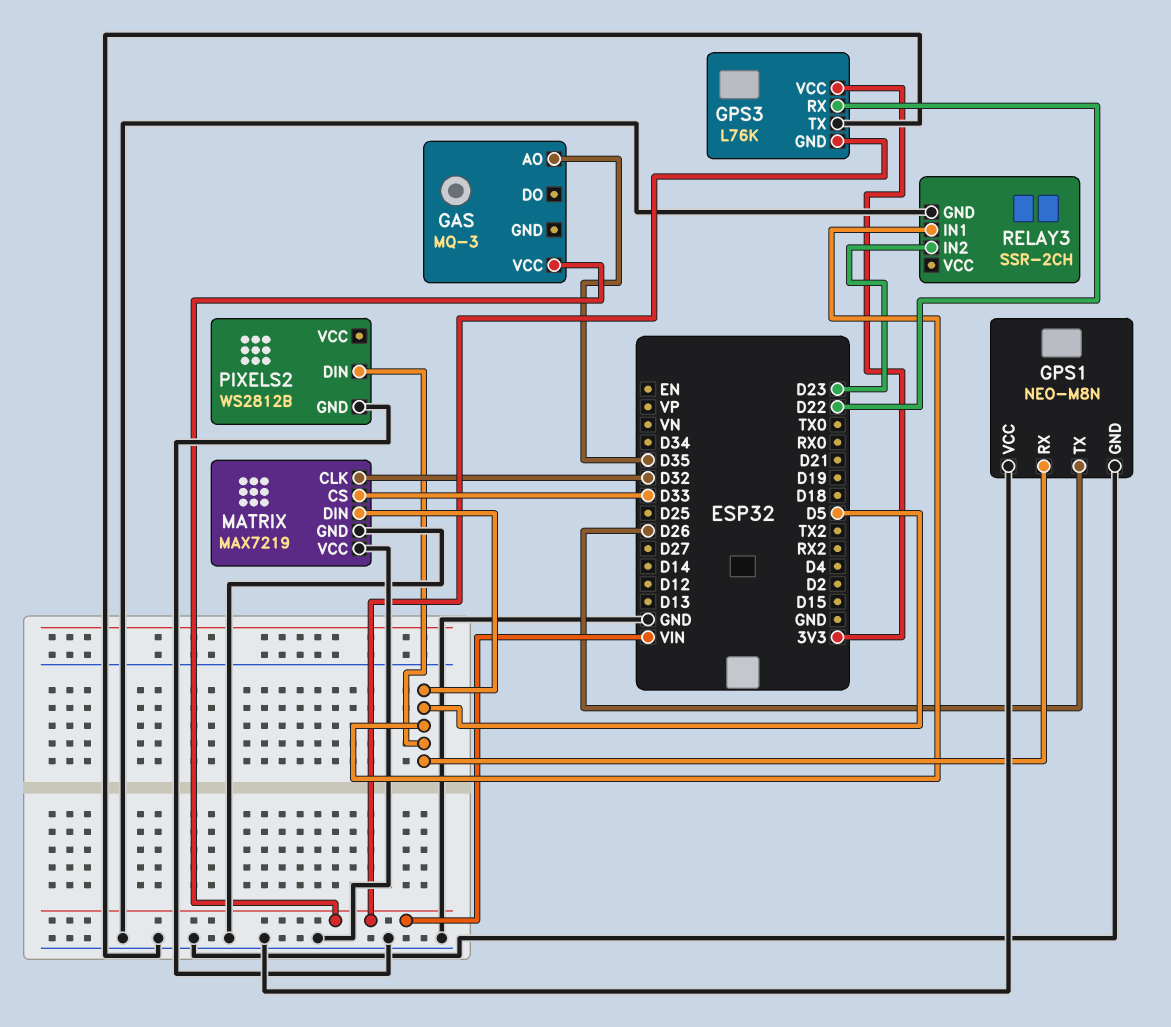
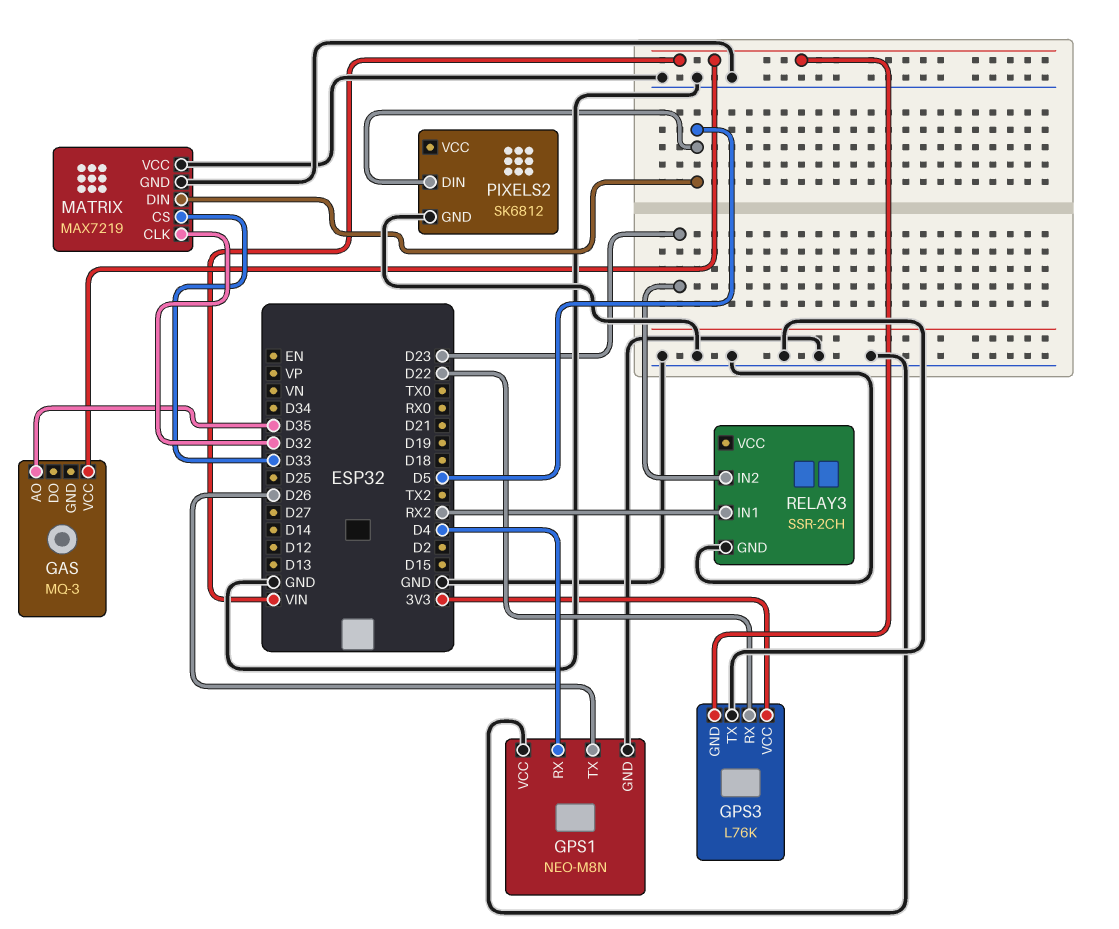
GPS1 pin RX: D5 -> D4
PIXELS2: WS2812B -> SK6812
RELAY3 pin IN1: D5 -> RX2

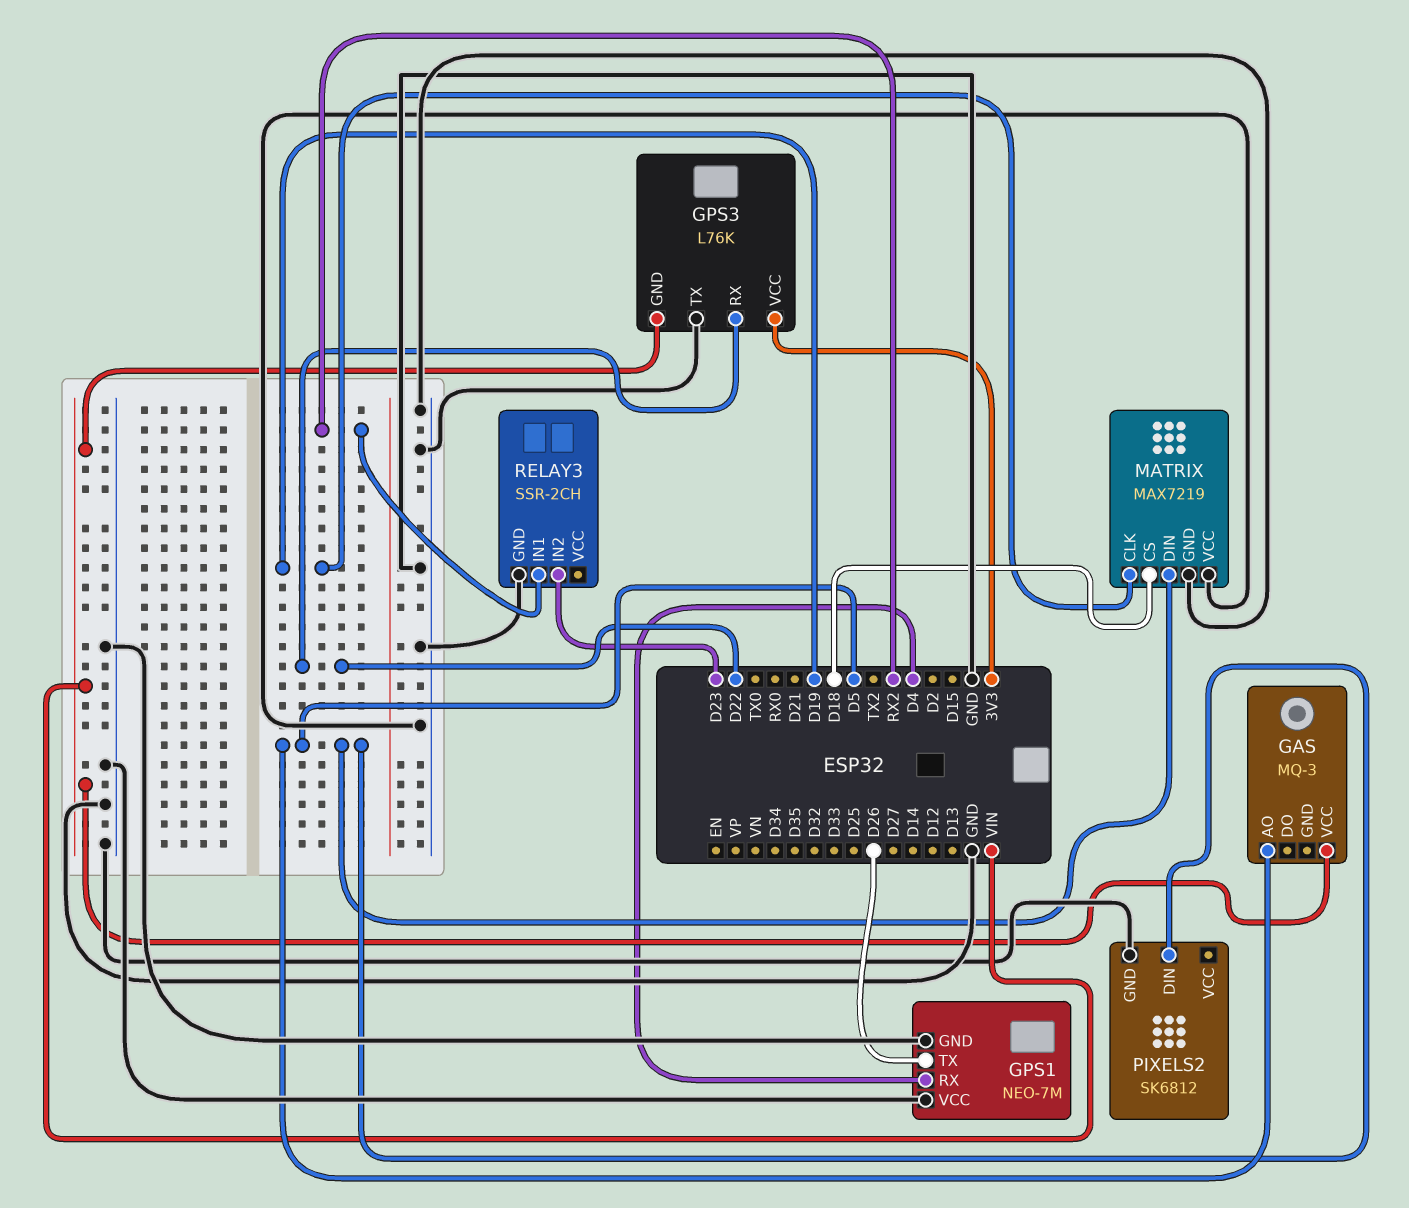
GAS pin AO: D35 -> D5
GPS1: NEO-M8N -> NEO-7M
MATRIX pin CLK: D32 -> D19
MATRIX pin CS: D33 -> D18

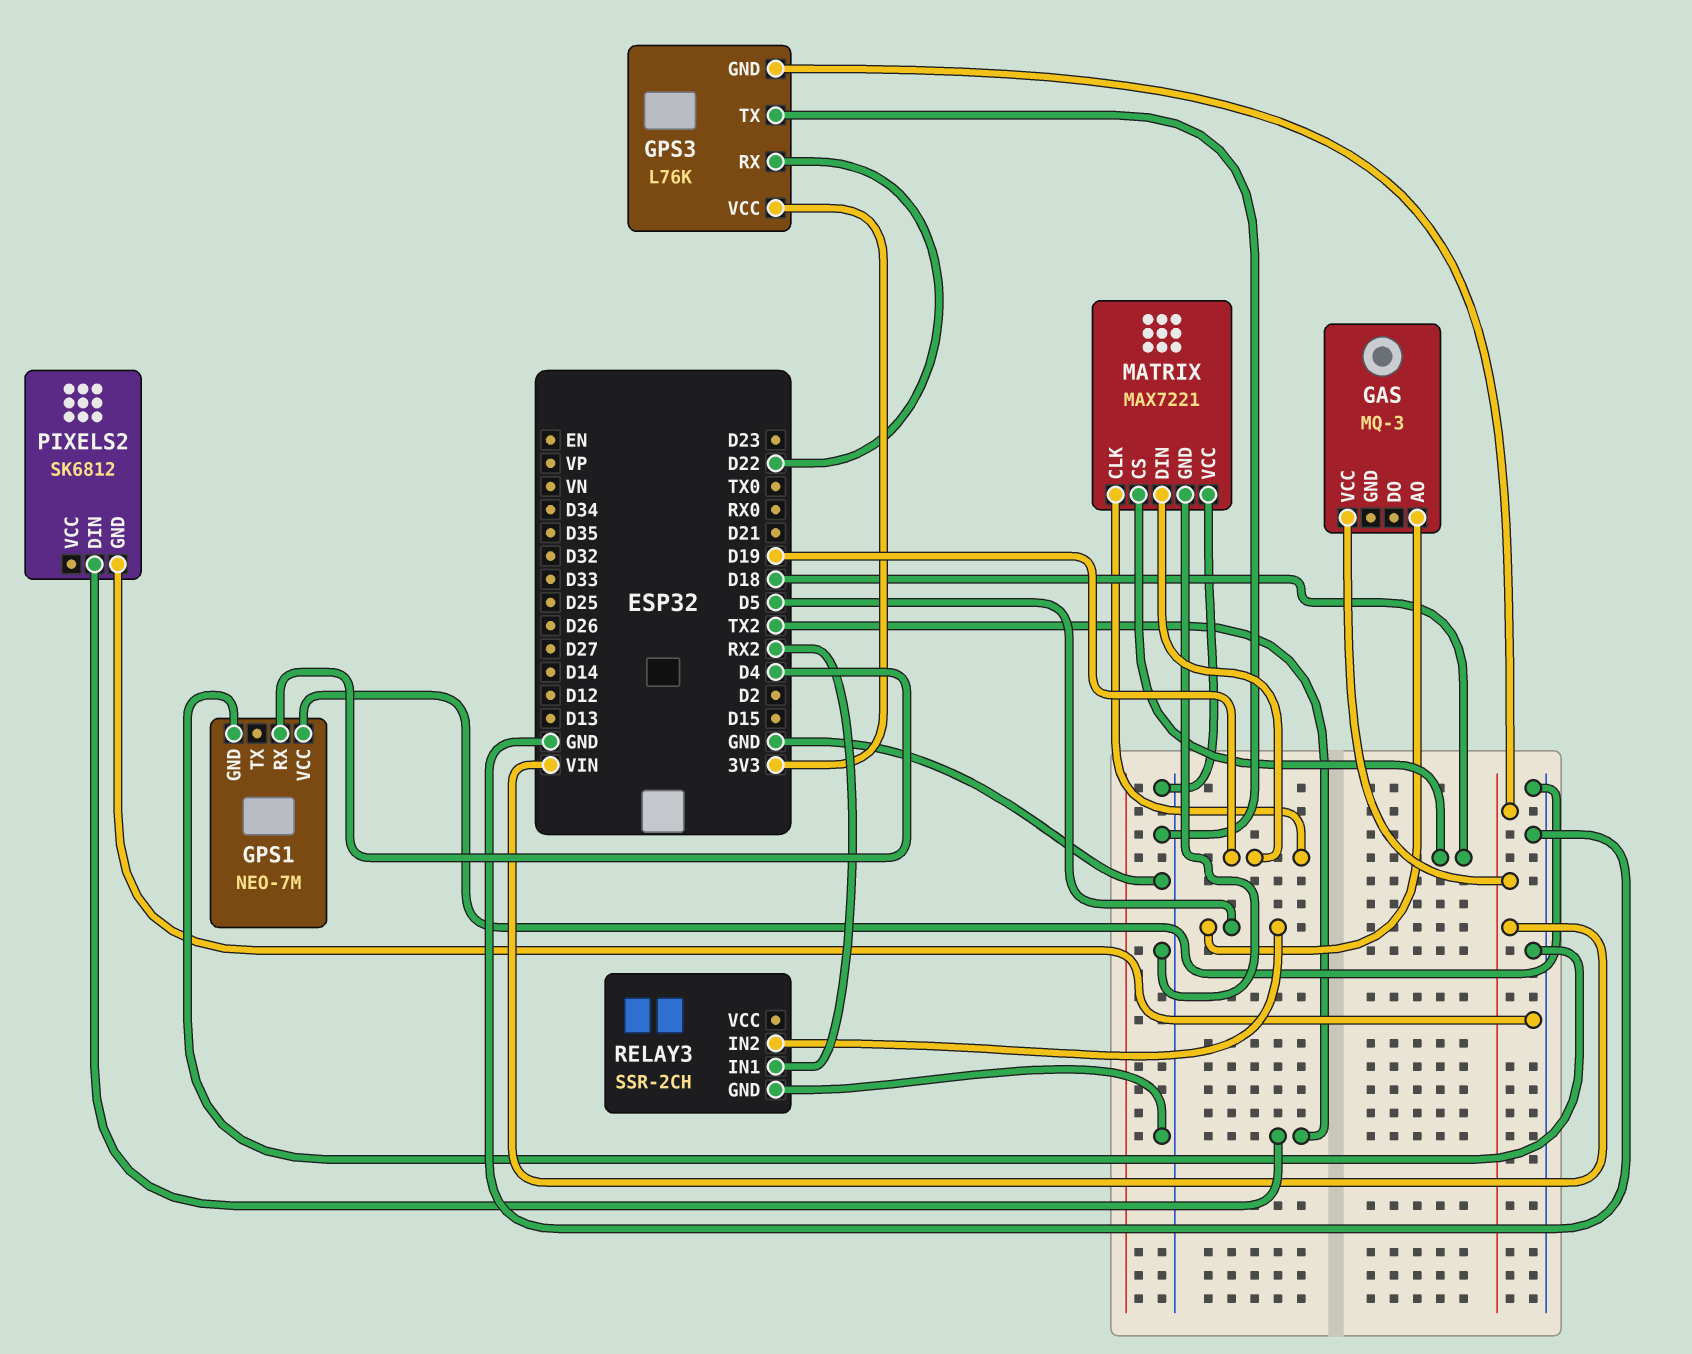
GPS1 pin TX: D26 -> none
MATRIX: MAX7219 -> MAX7221
MATRIX pin DIN: D5 -> D19
PIXELS2 pin DIN: D5 -> TX2
RELAY3 pin IN2: D23 -> D5

